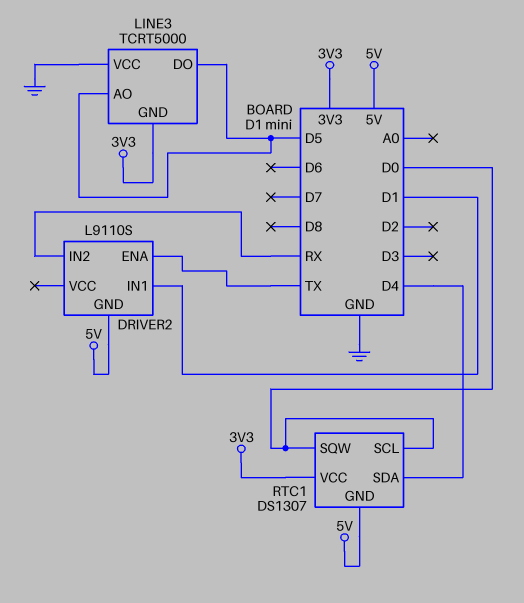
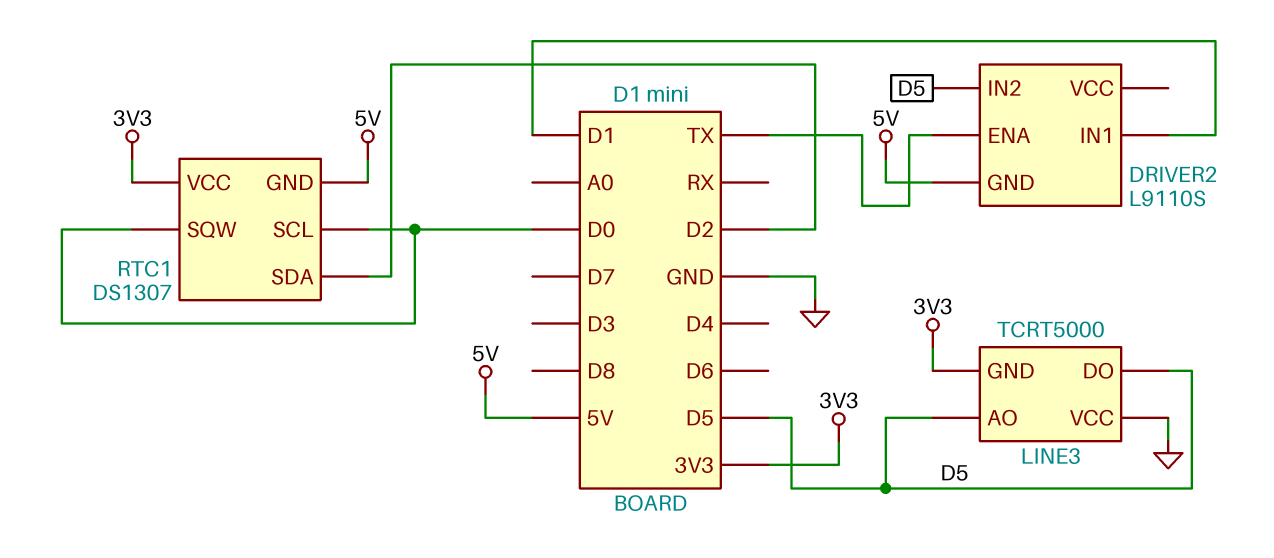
DRIVER2 pin IN2: RX -> D5
RTC1 pin SDA: D4 -> D2

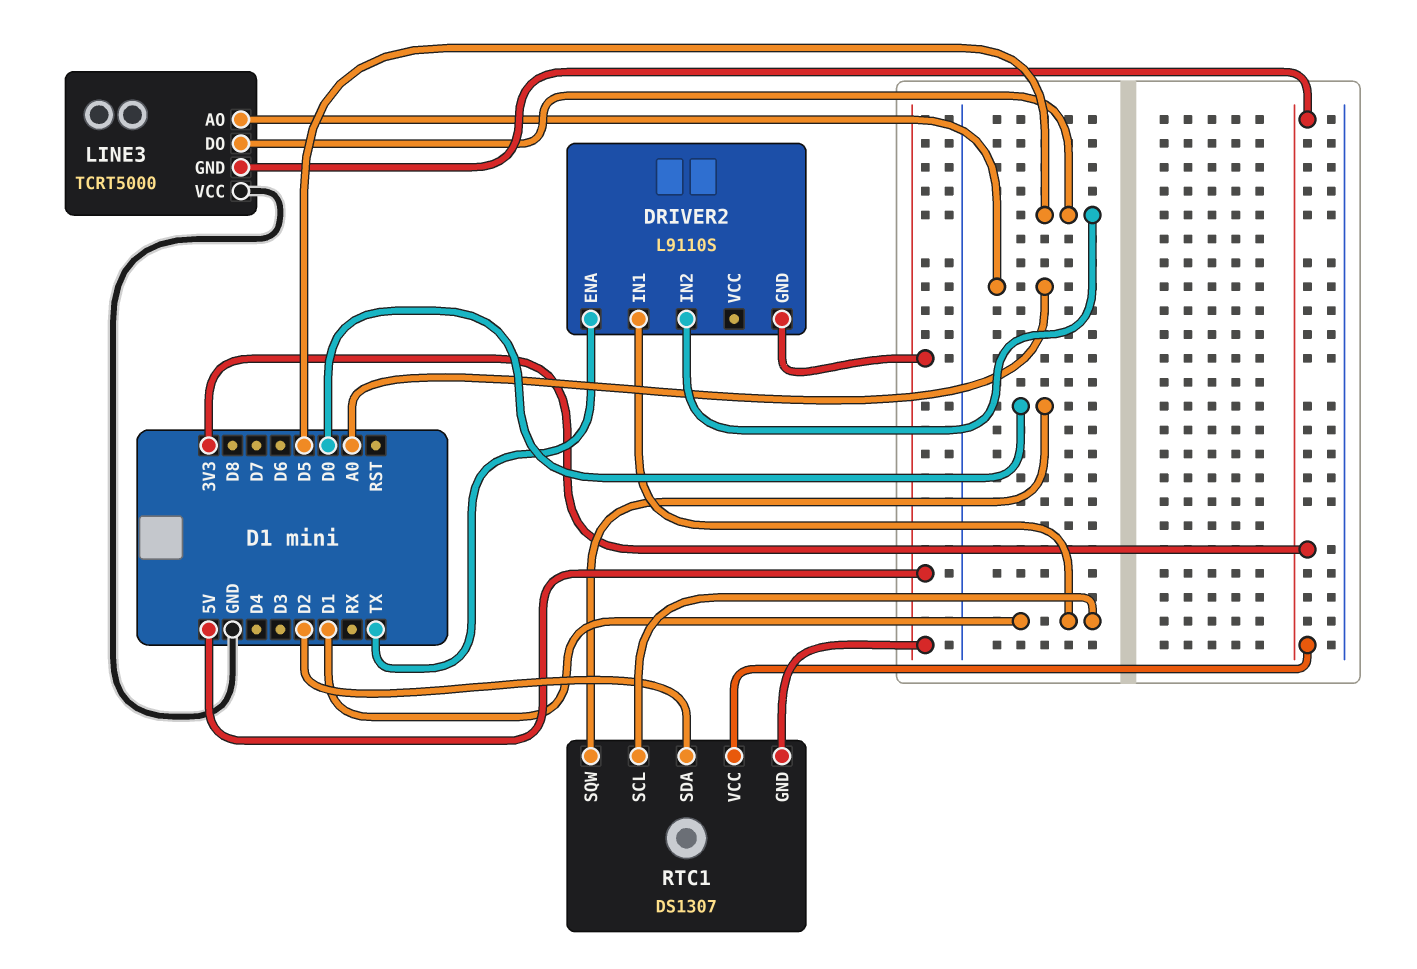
LINE3 pin AO: D5 -> A0
RTC1 pin SCL: D0 -> D1

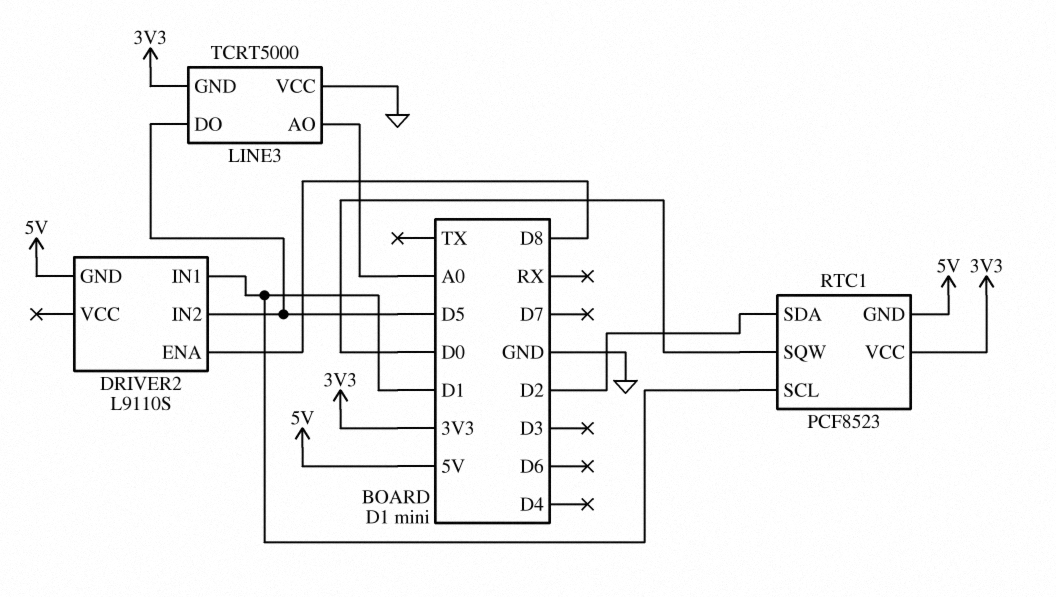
DRIVER2 pin ENA: TX -> D8
RTC1: DS1307 -> PCF8523

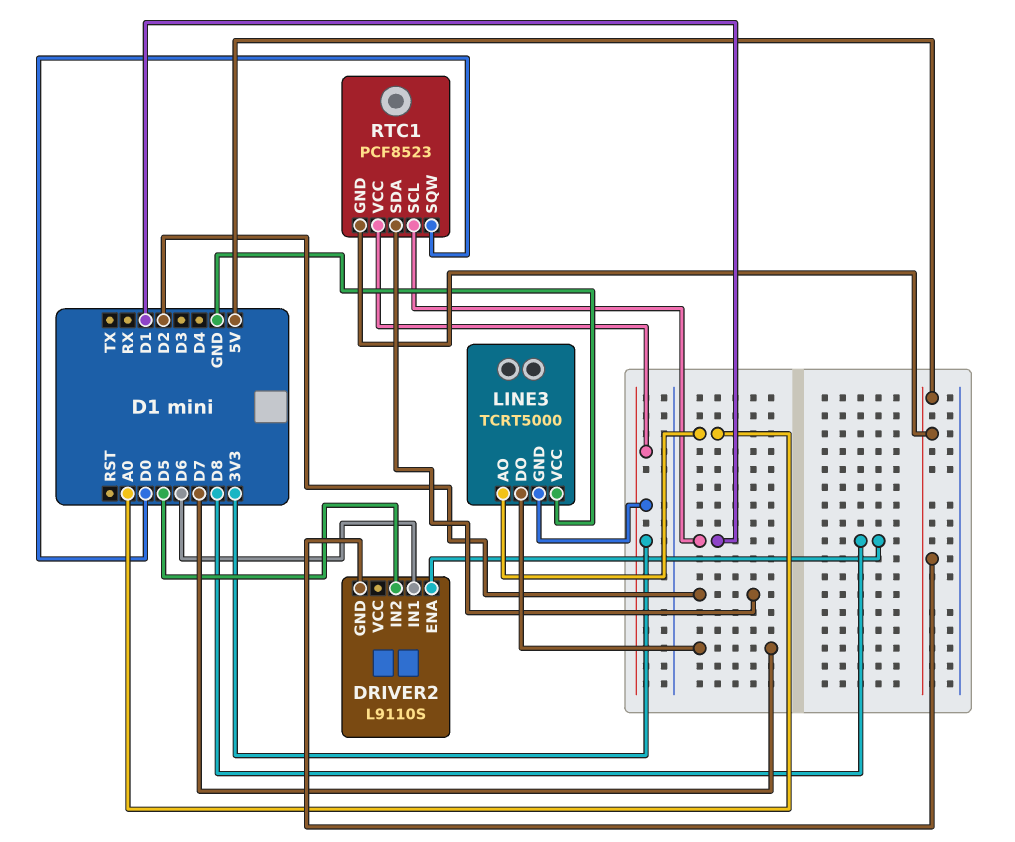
DRIVER2 pin IN1: D1 -> D6
LINE3 pin DO: D5 -> D7

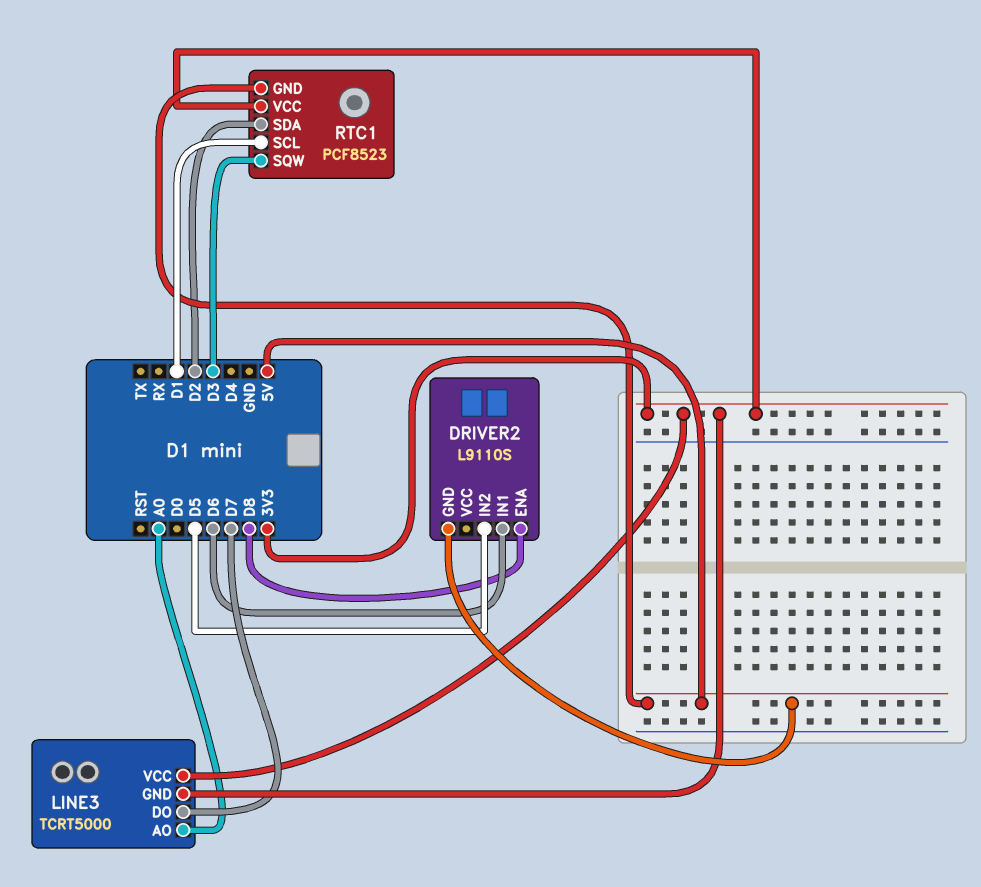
LINE3 pin VCC: GND -> 3V3
RTC1 pin SQW: D0 -> D3

